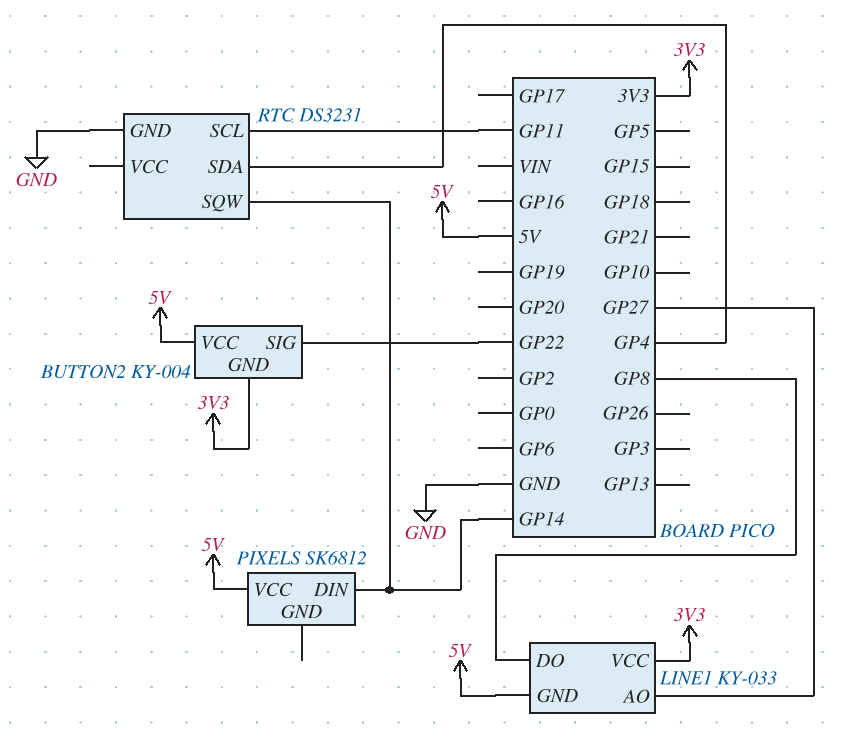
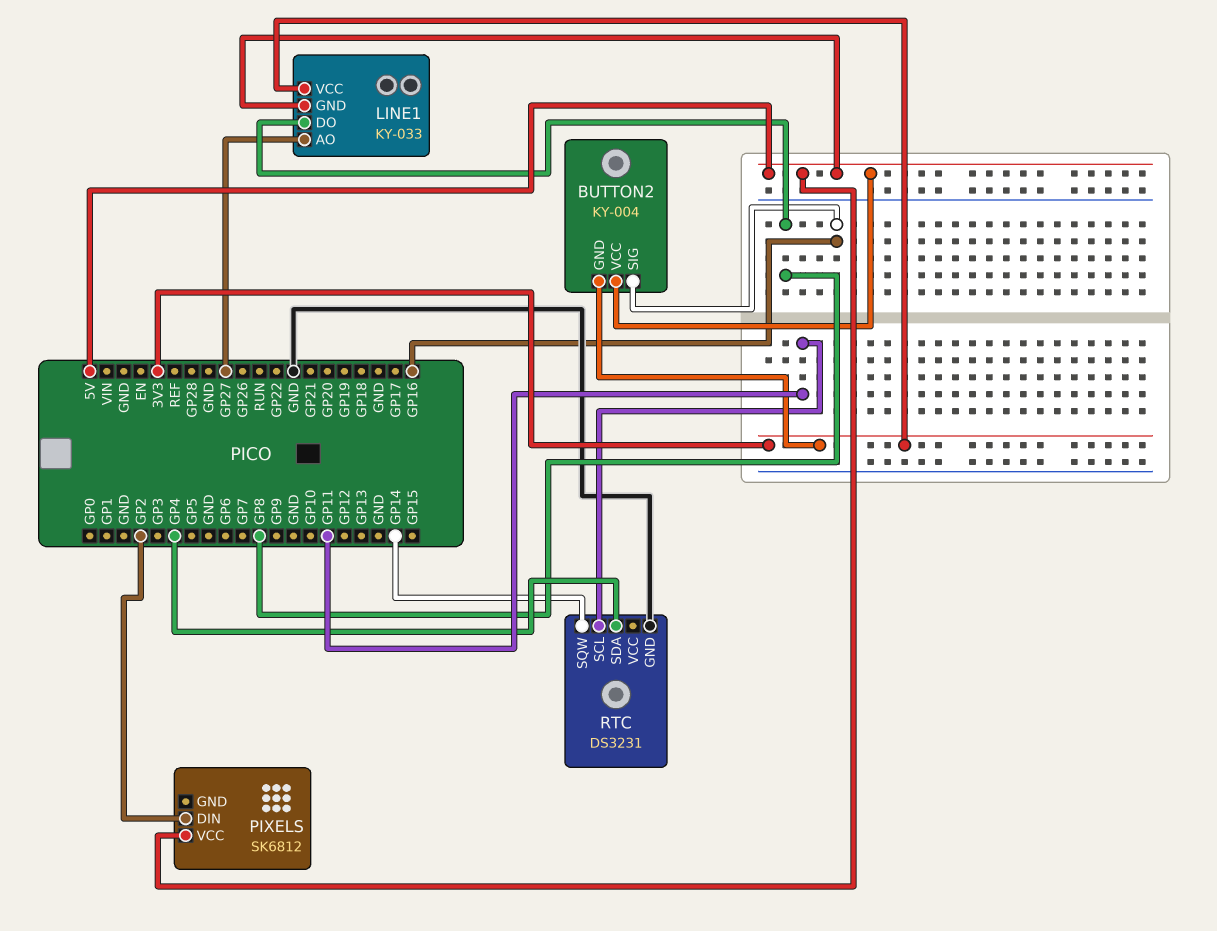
BUTTON2 pin SIG: GP22 -> GP16
PIXELS pin DIN: GP14 -> GP2

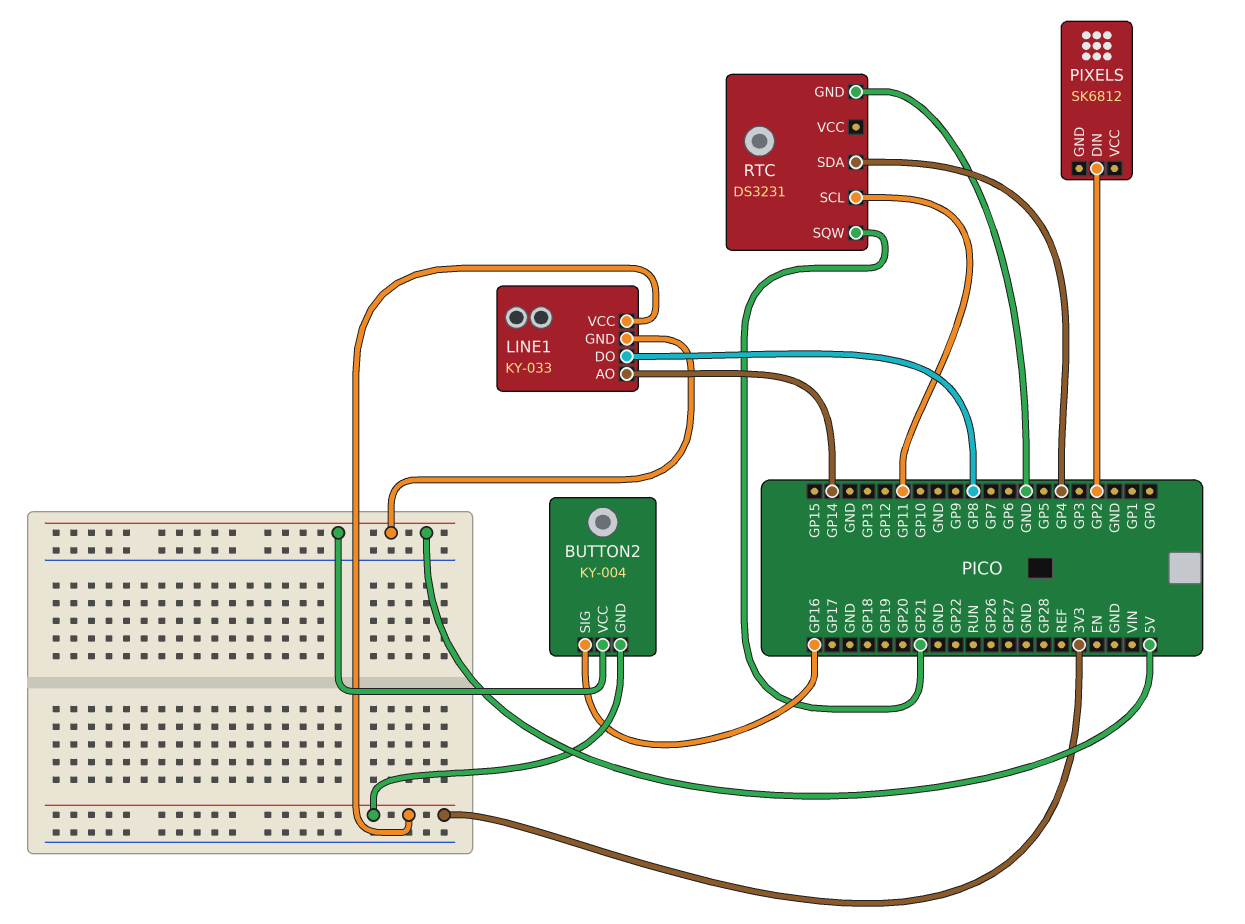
LINE1 pin AO: GP27 -> GP14
PIXELS pin VCC: 5V -> none
RTC pin SQW: GP14 -> GP21

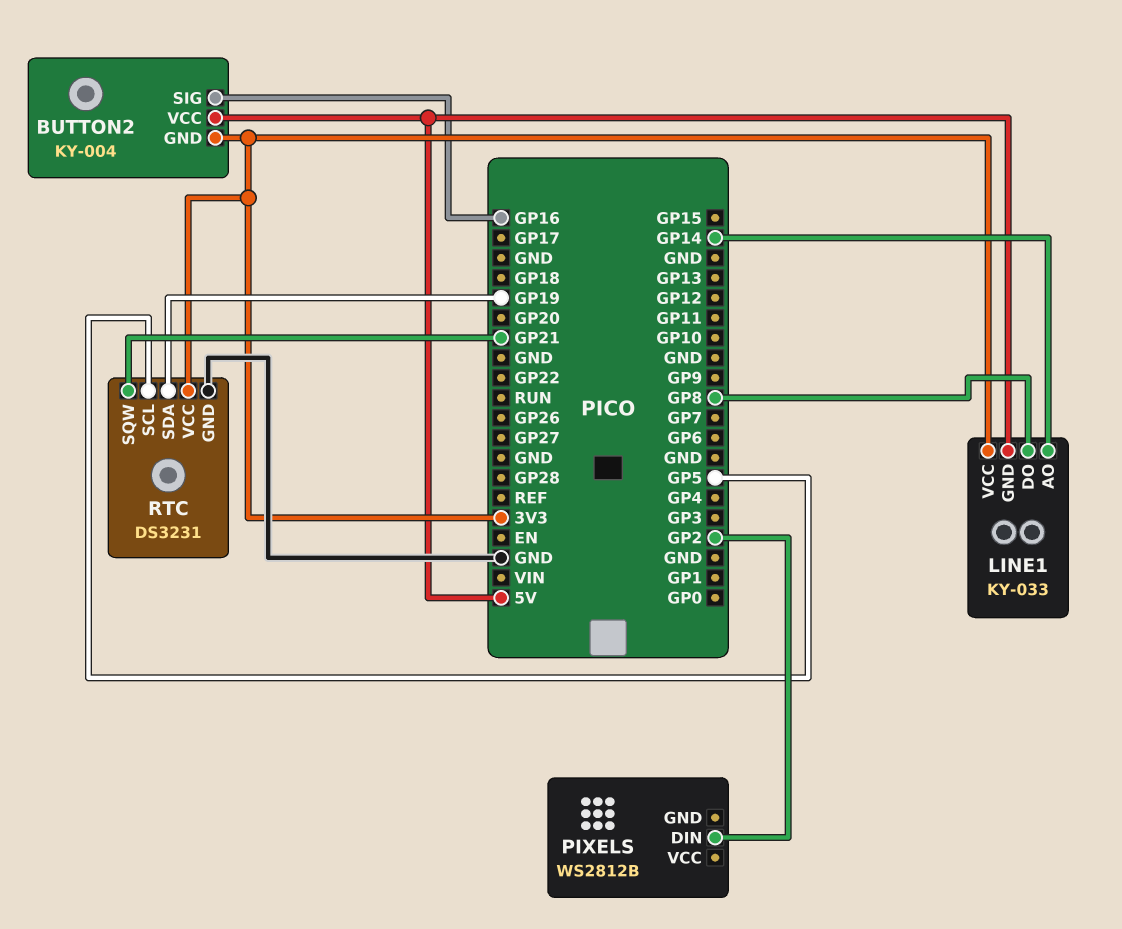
PIXELS: SK6812 -> WS2812B
RTC pin SCL: GP11 -> GP5
RTC pin SDA: GP4 -> GP19
RTC pin VCC: none -> 3V3

